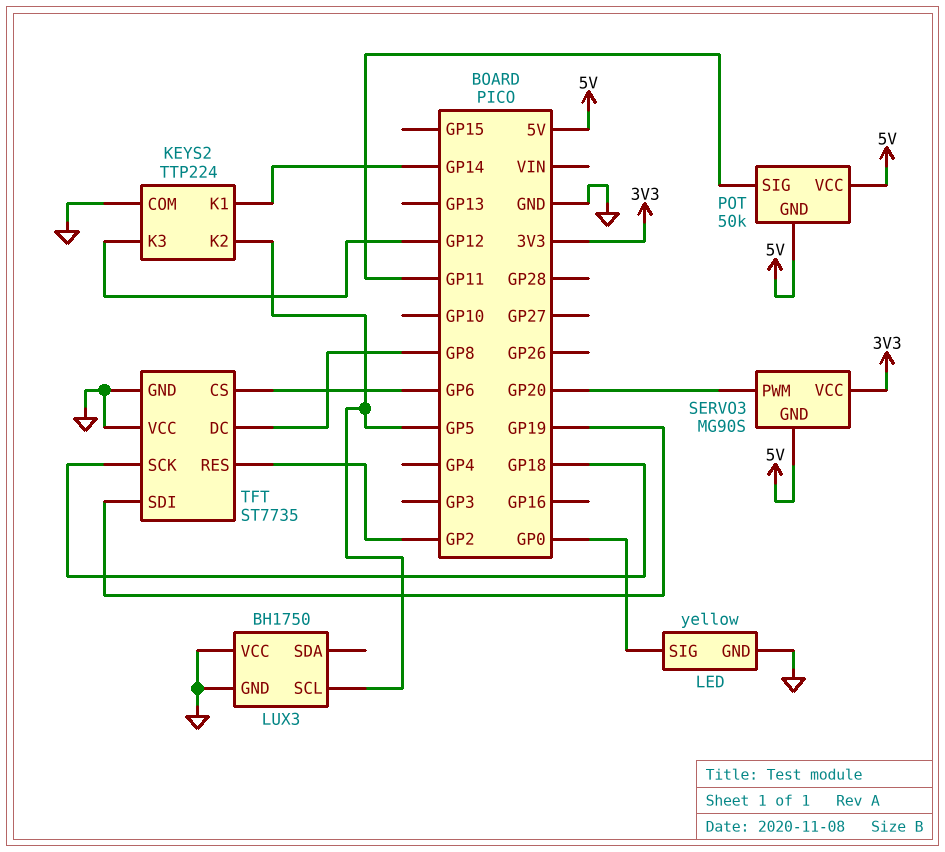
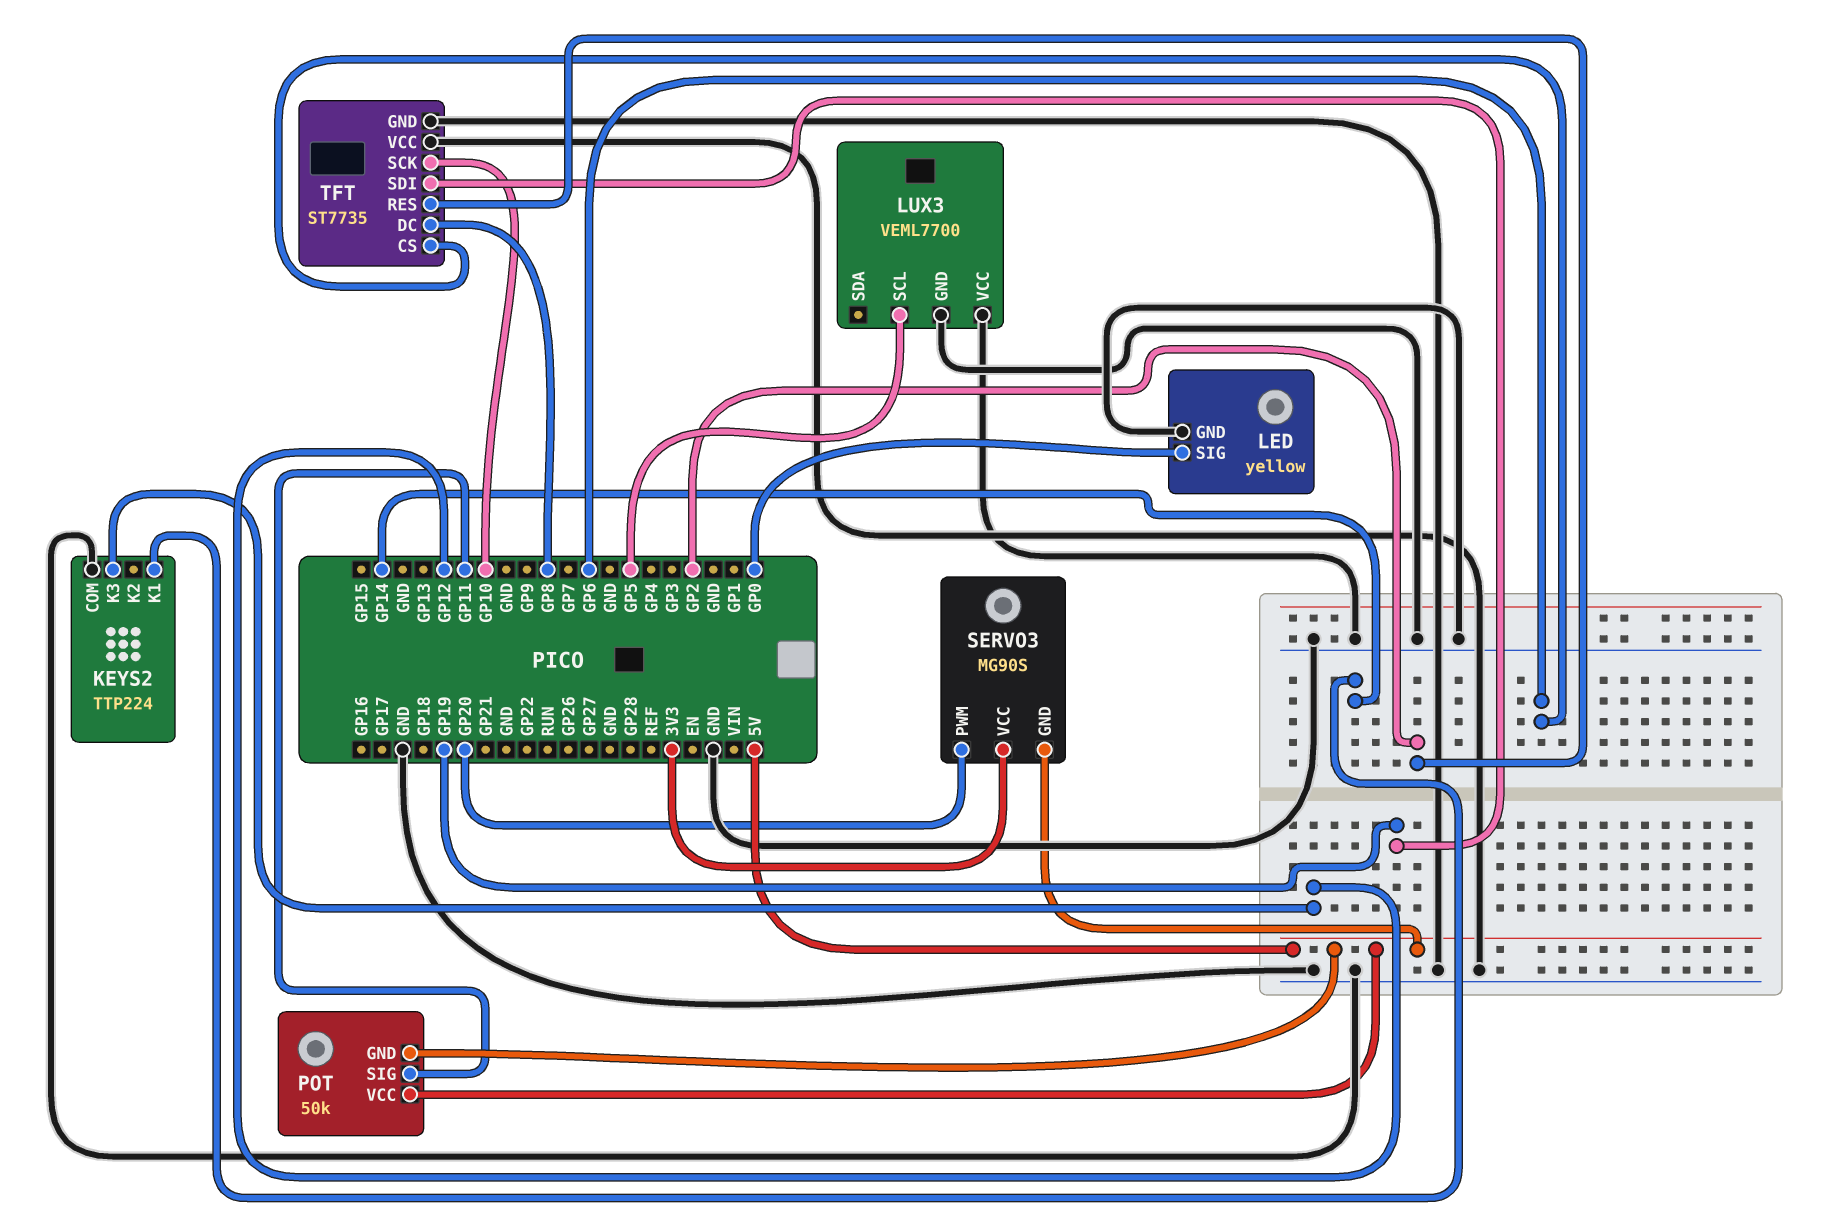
KEYS2 pin K2: GP5 -> none
LUX3: BH1750 -> VEML7700
TFT pin SCK: GP18 -> GP10

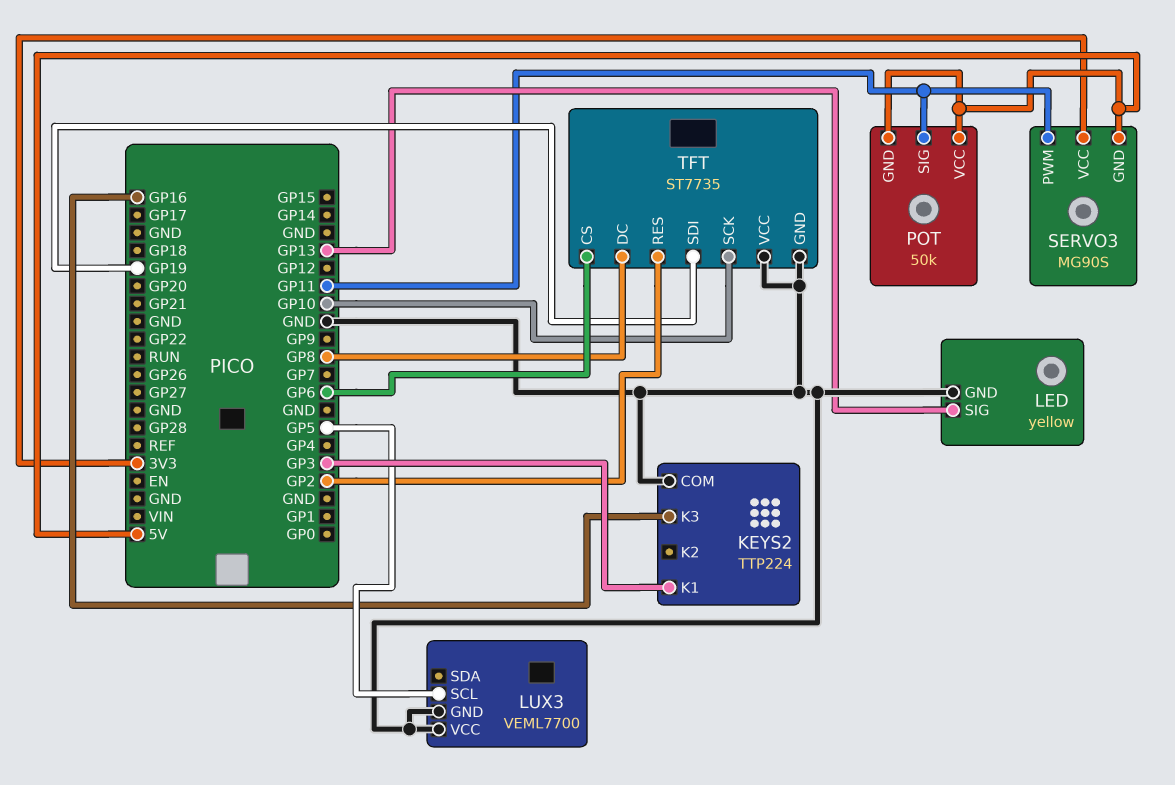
KEYS2 pin K1: GP14 -> GP3
KEYS2 pin K3: GP12 -> GP16
LED pin SIG: GP0 -> GP13
SERVO3 pin PWM: GP20 -> GP11

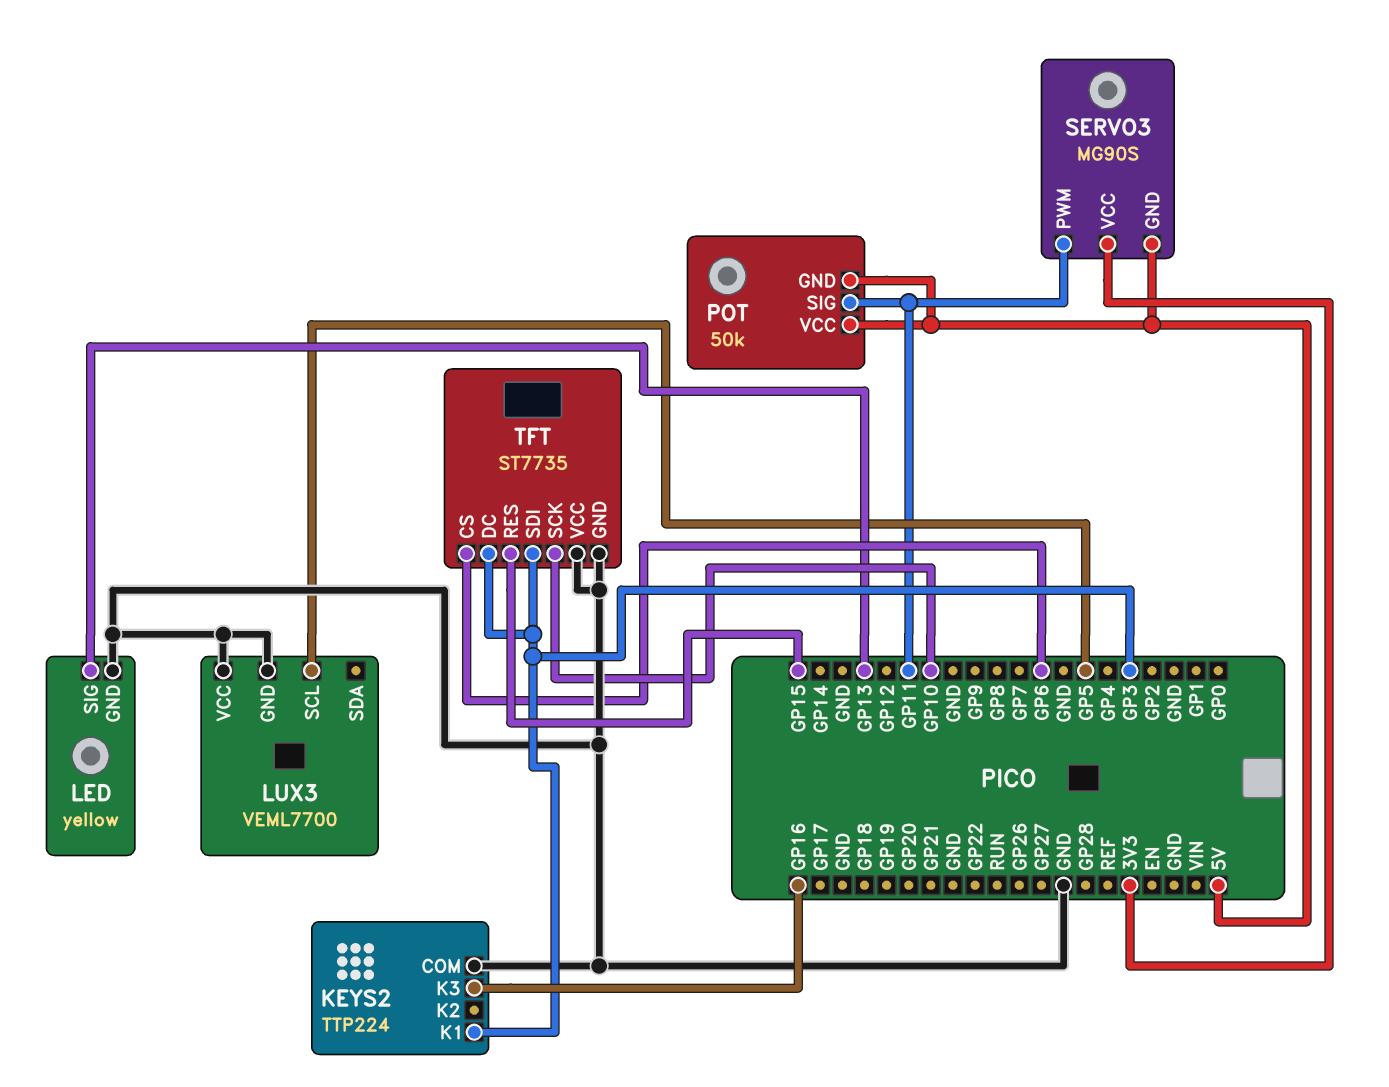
TFT pin DC: GP8 -> GP3
TFT pin RES: GP2 -> GP15
TFT pin SDI: GP19 -> GP3

